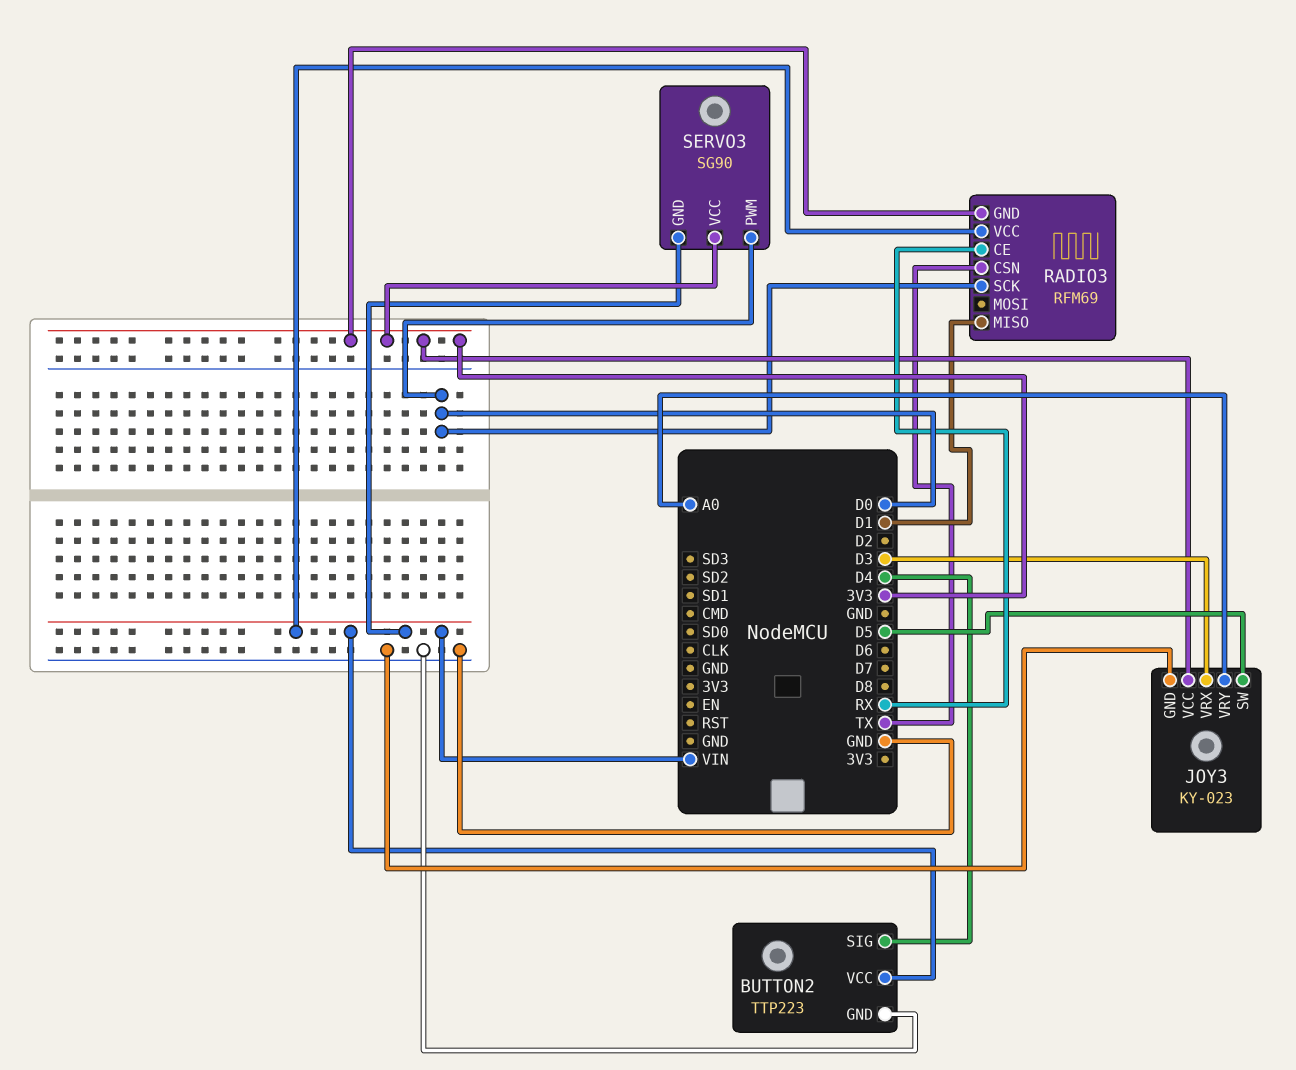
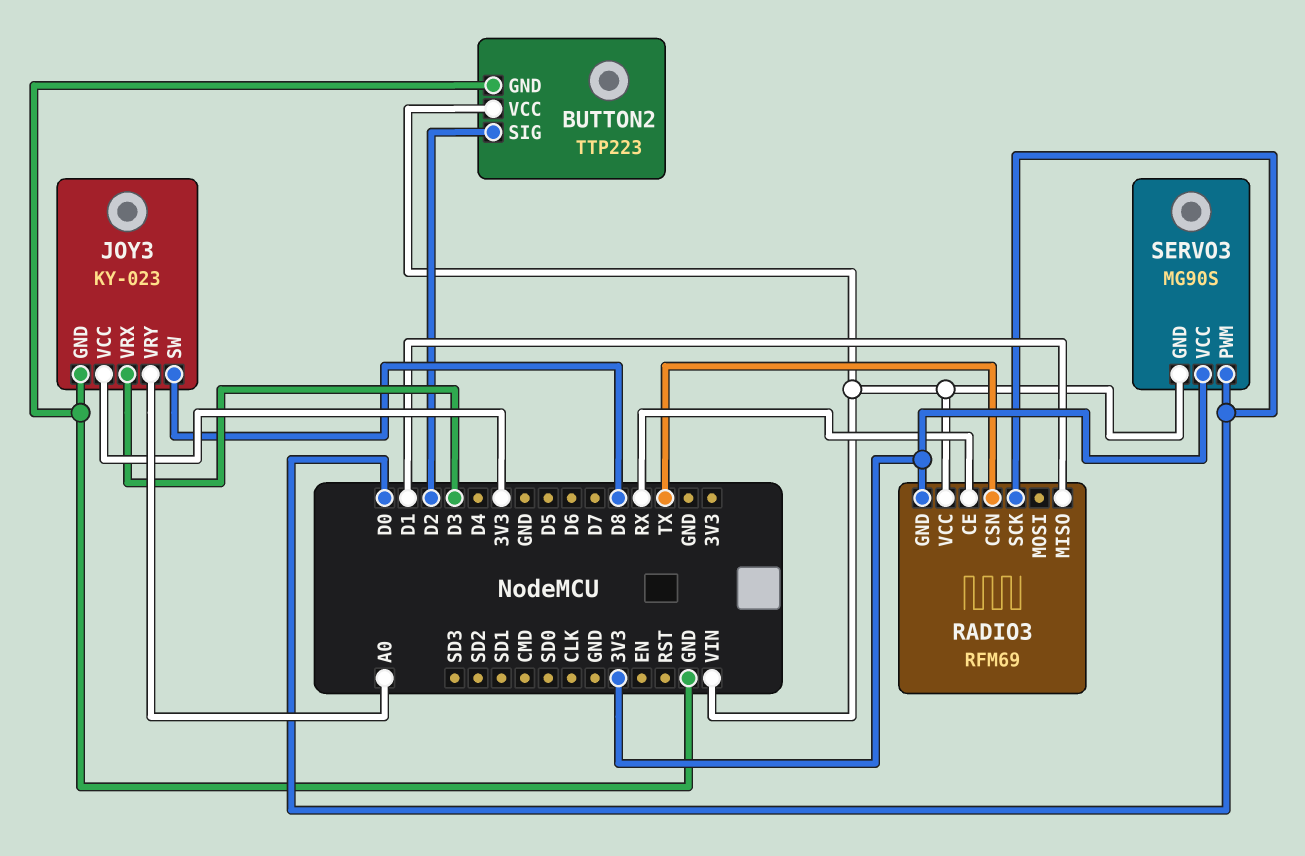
BUTTON2 pin SIG: D4 -> D2
JOY3 pin SW: D5 -> D8
SERVO3: SG90 -> MG90S

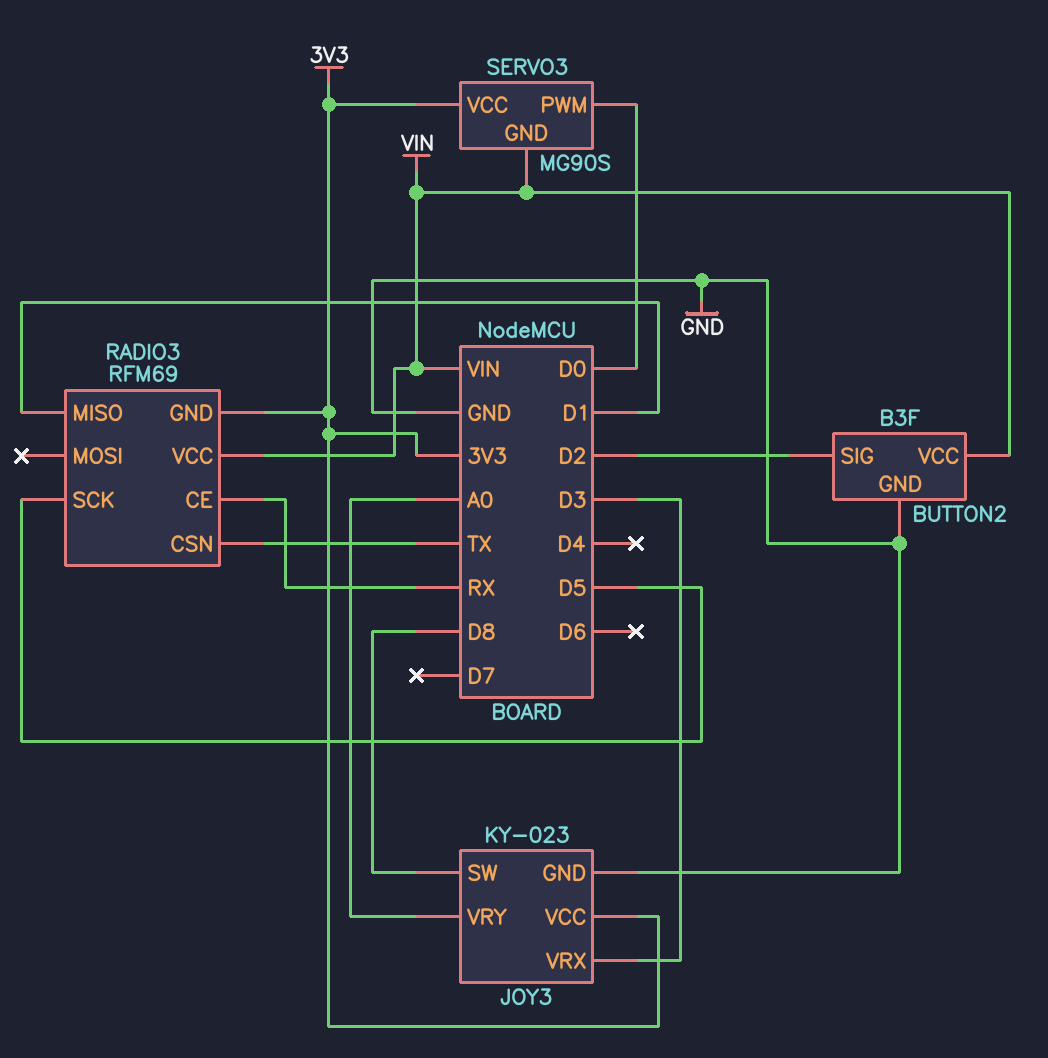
BUTTON2: TTP223 -> B3F
RADIO3 pin SCK: D0 -> D5

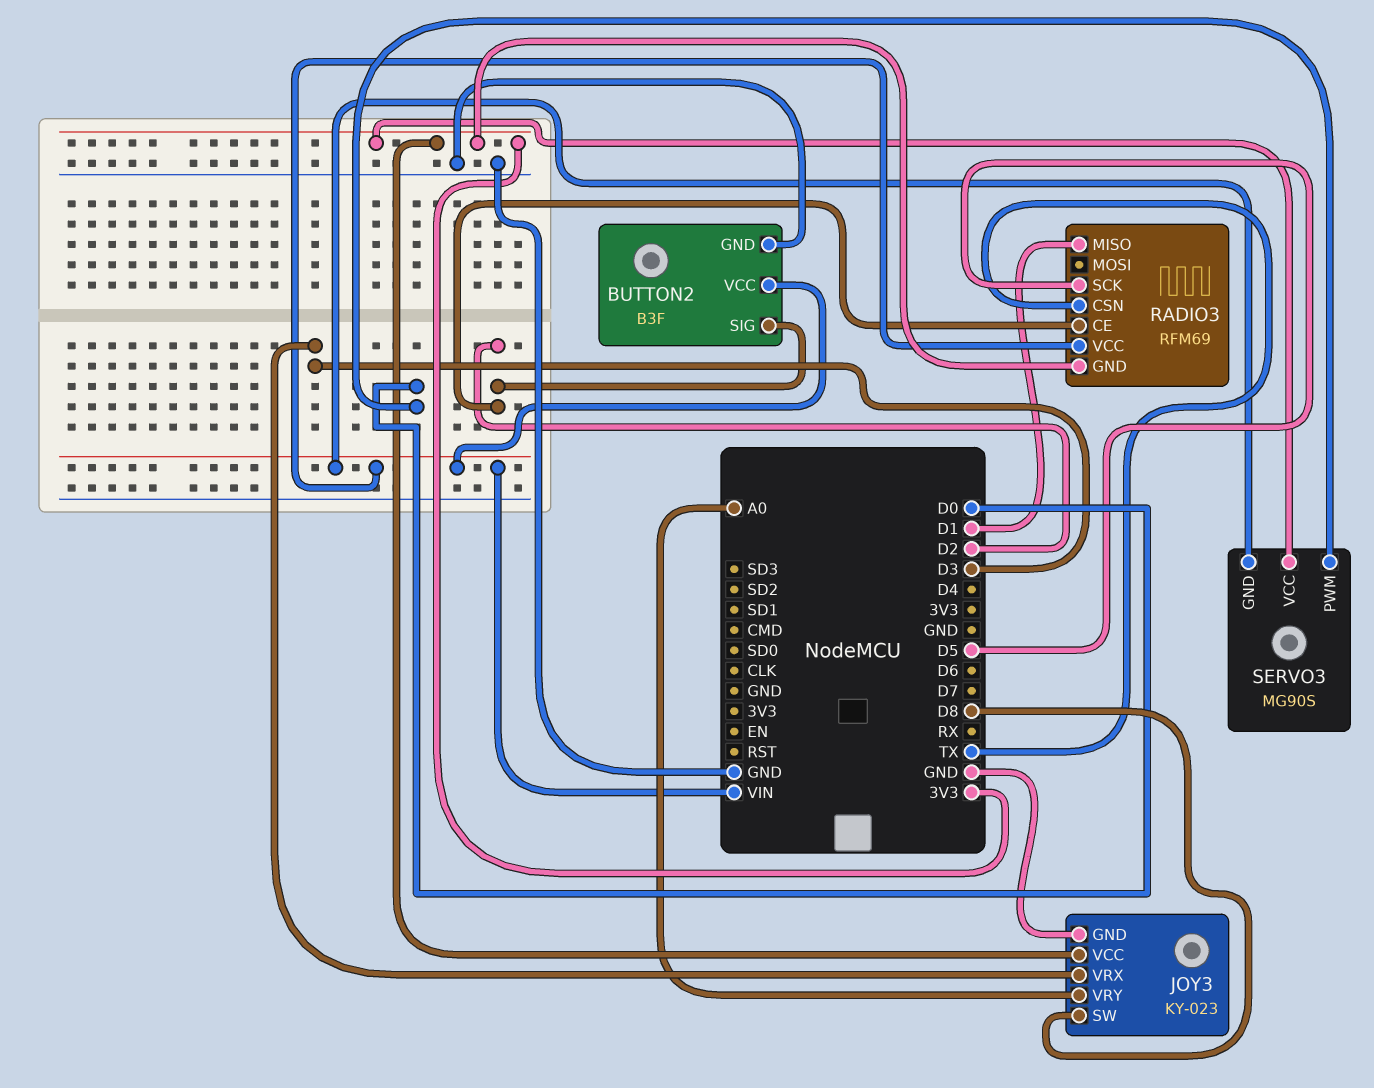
RADIO3 pin CE: RX -> D2

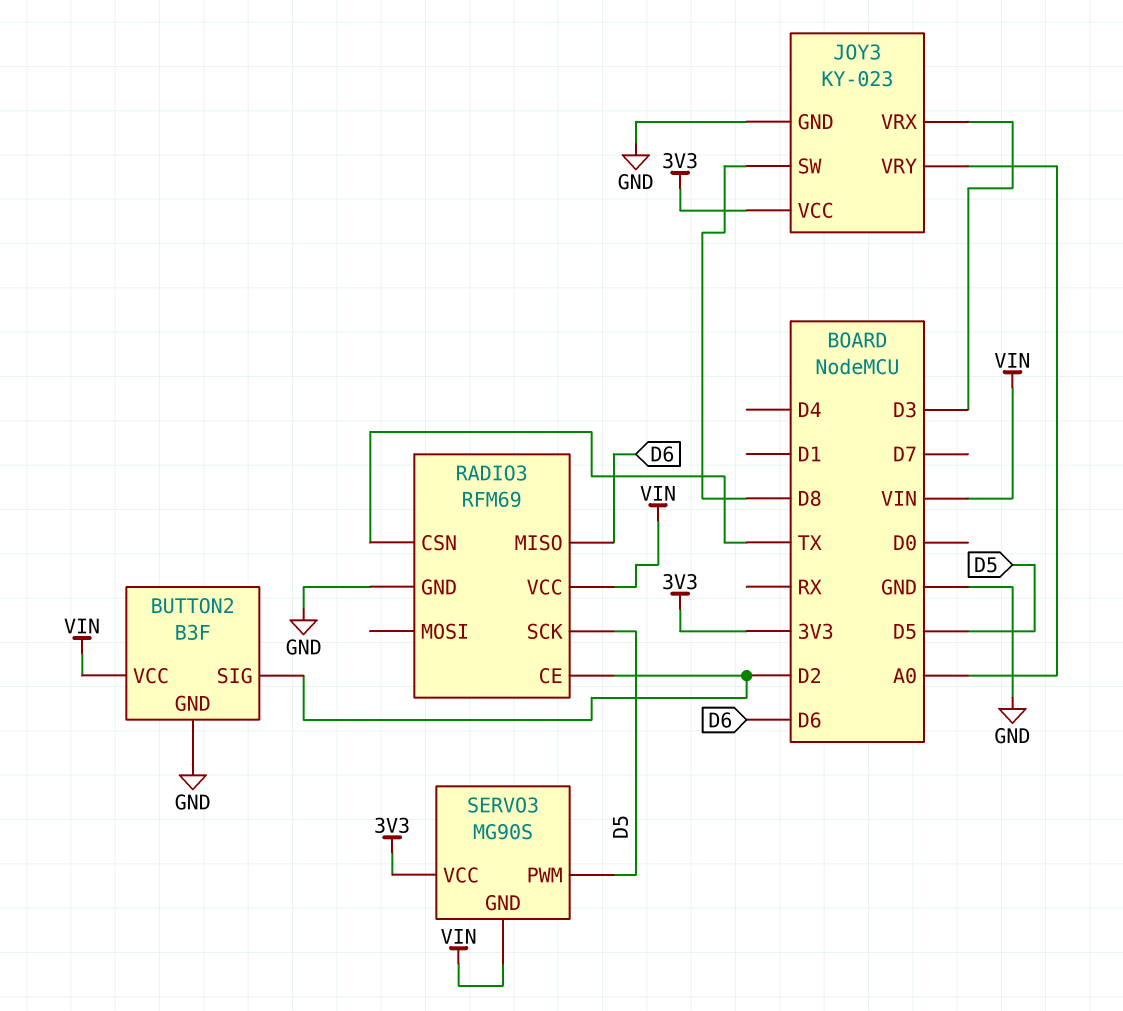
RADIO3 pin GND: 3V3 -> GND
RADIO3 pin MISO: D1 -> D6
SERVO3 pin PWM: D0 -> D5

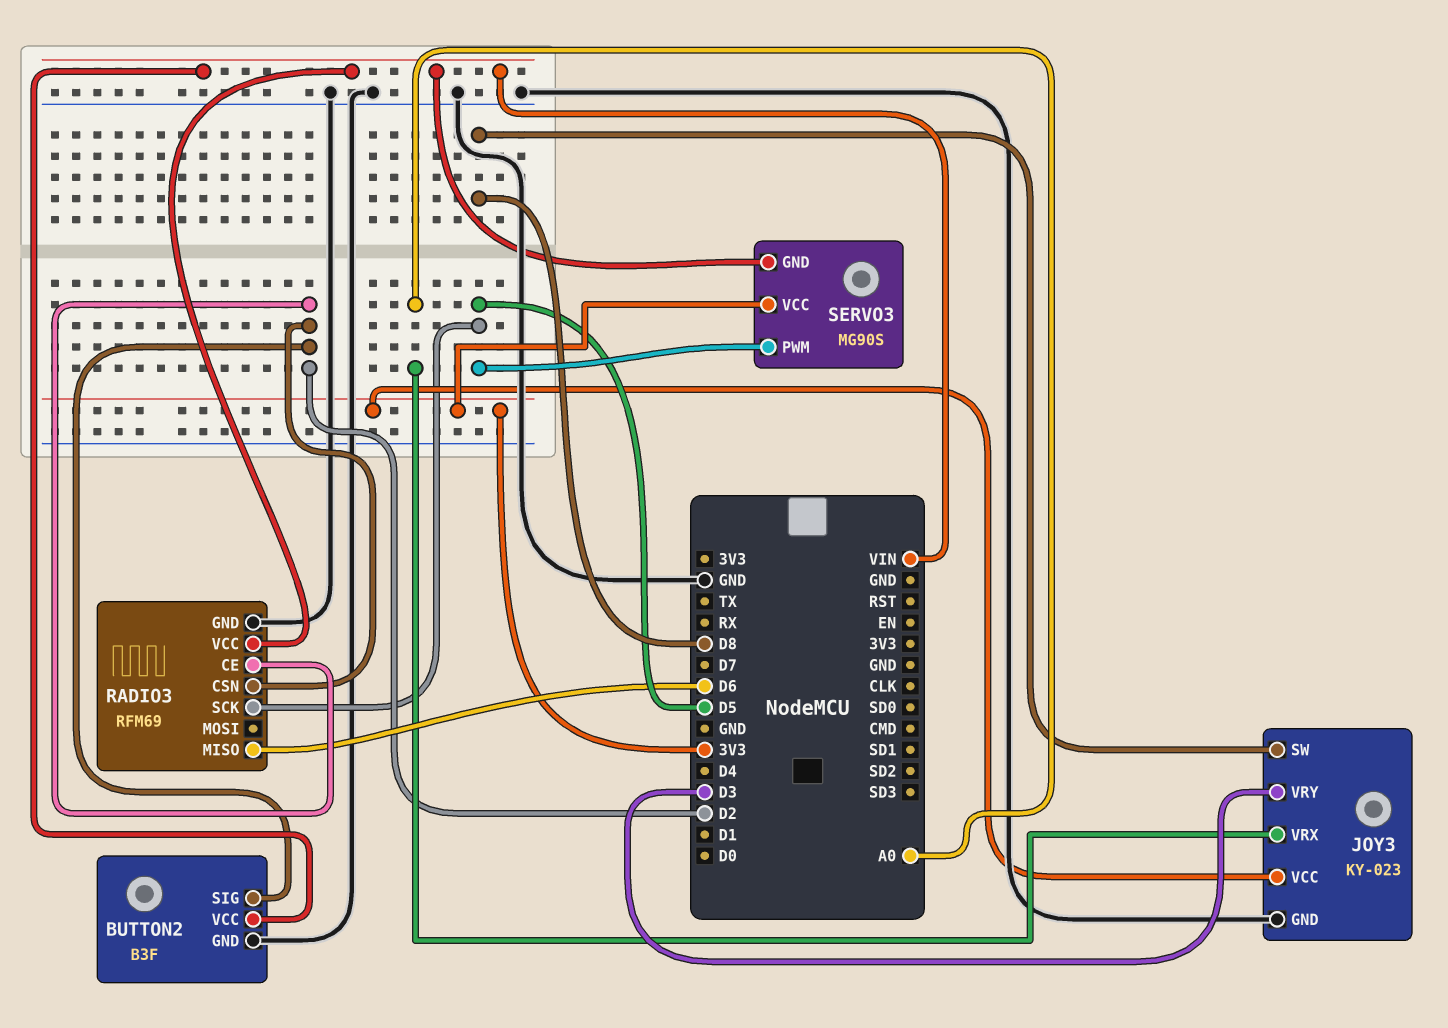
JOY3 pin VRX: D3 -> A0
JOY3 pin VRY: A0 -> D3
RADIO3 pin CSN: TX -> D2

